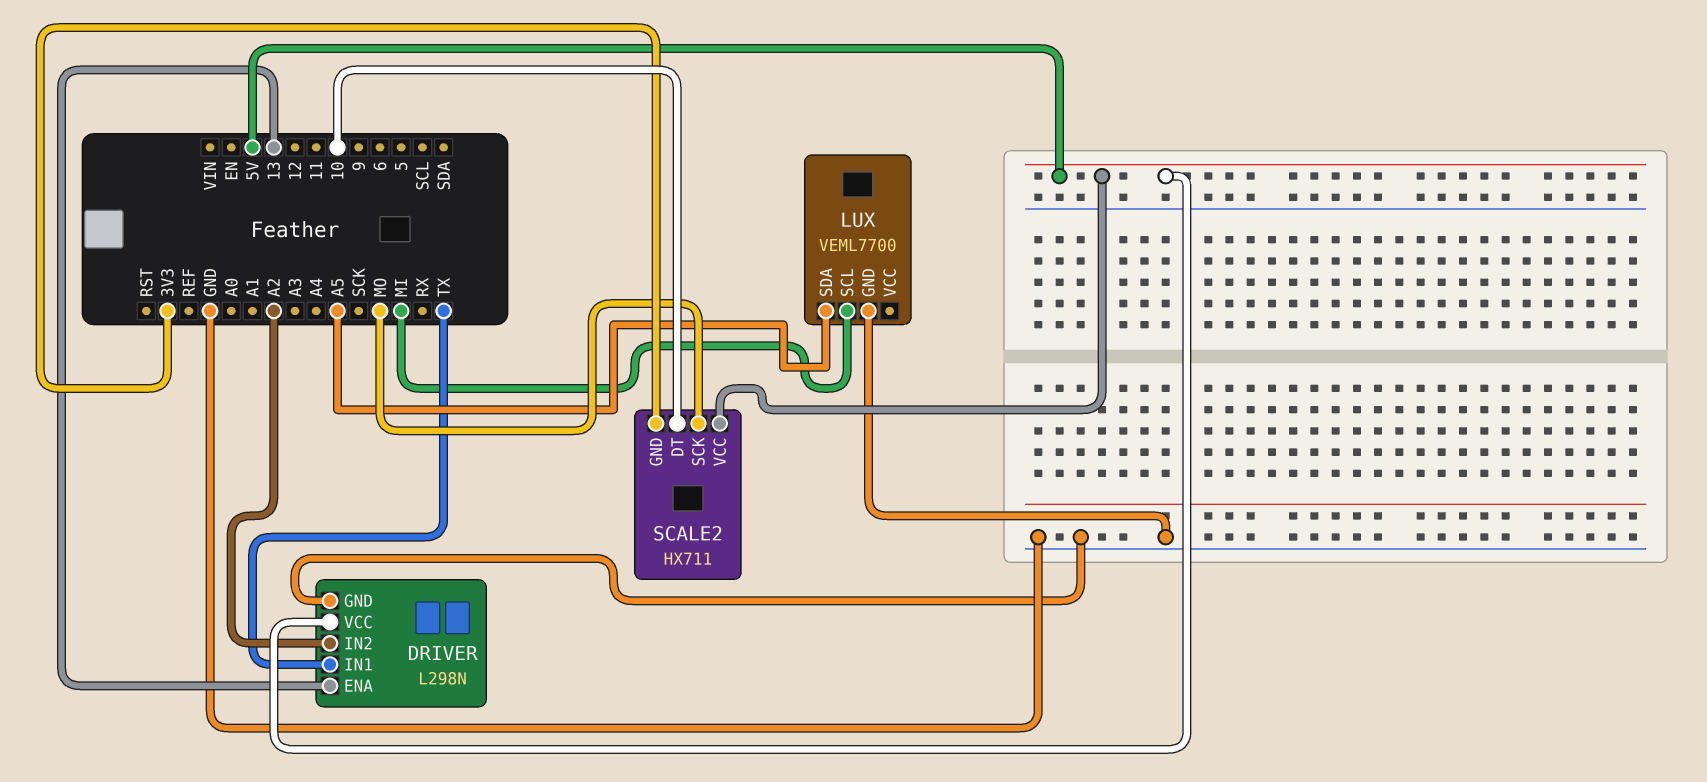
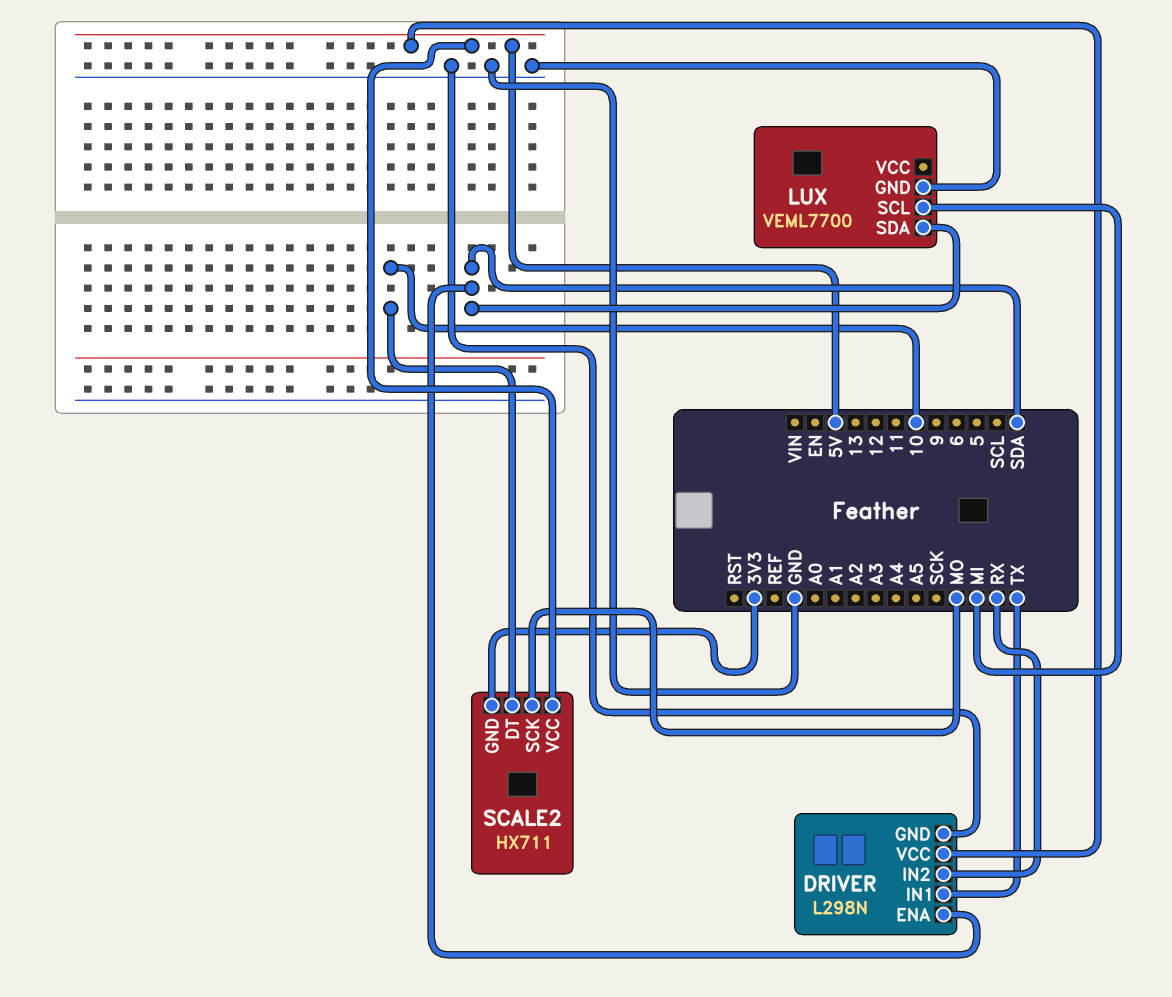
DRIVER pin ENA: 13 -> SDA
DRIVER pin IN2: A2 -> RX
LUX pin SDA: A5 -> SDA

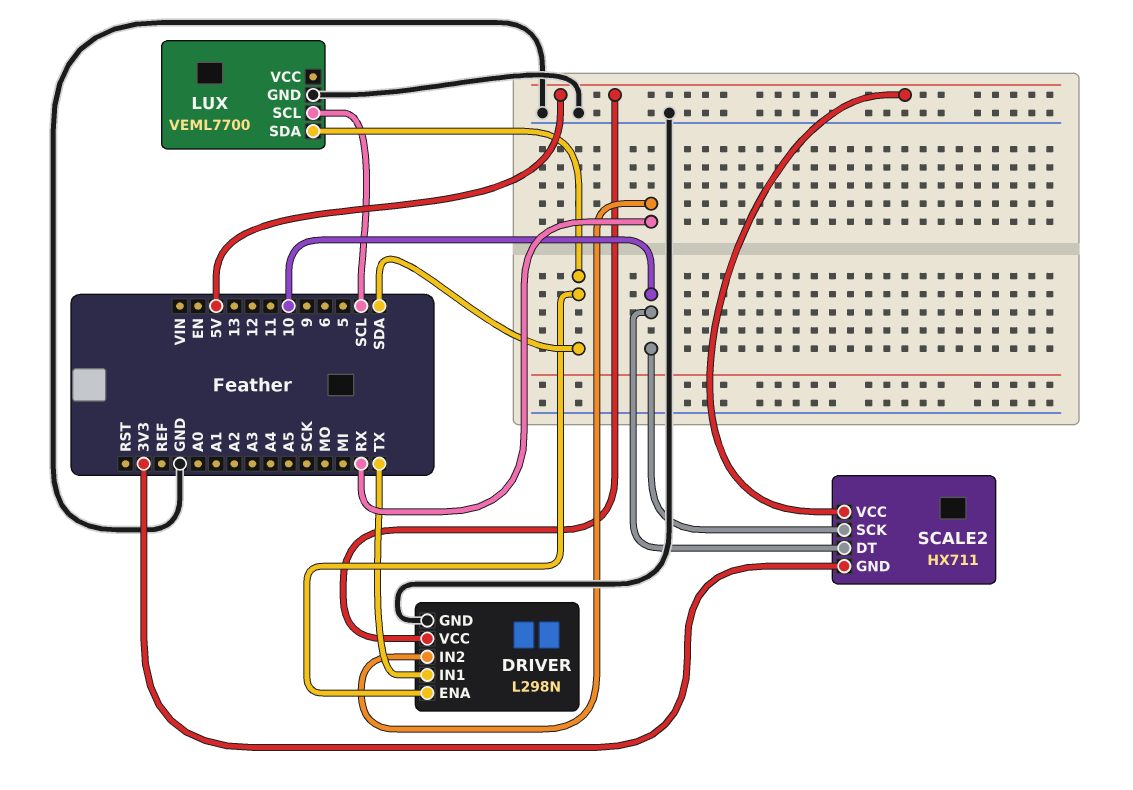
LUX pin SCL: MI -> SCL
SCALE2 pin SCK: MO -> 10

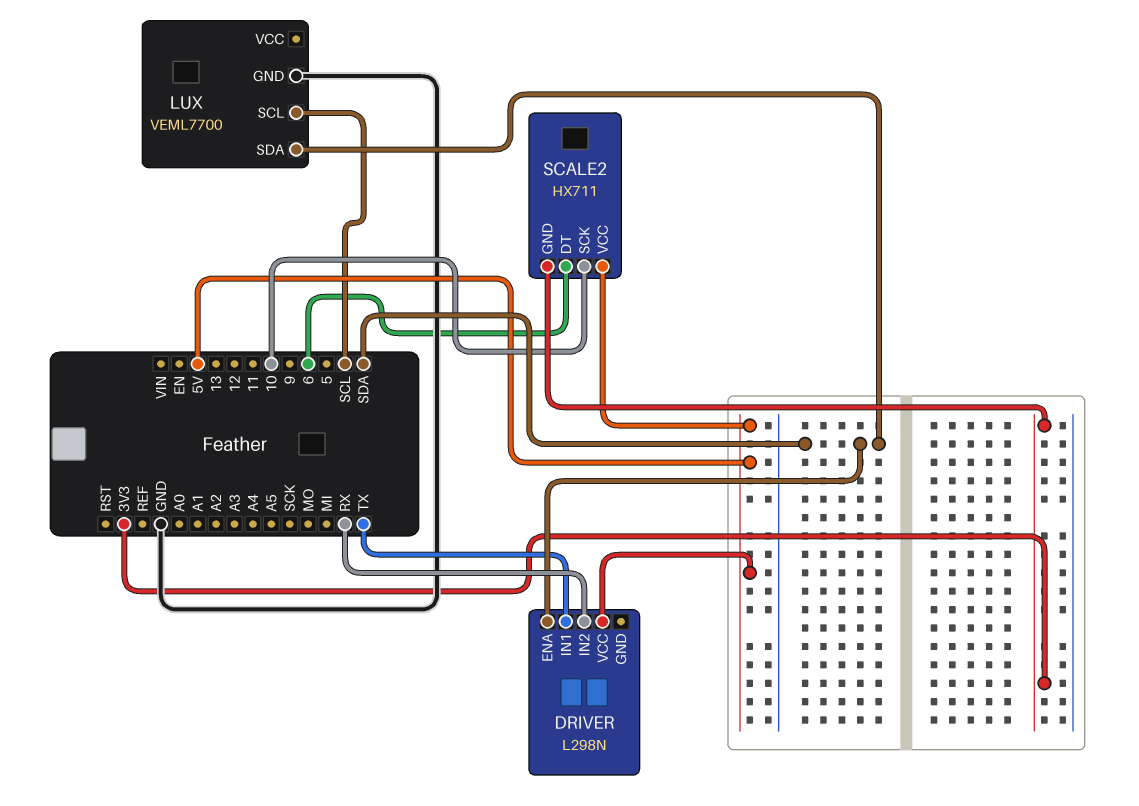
DRIVER pin GND: GND -> none
SCALE2 pin DT: 10 -> 6

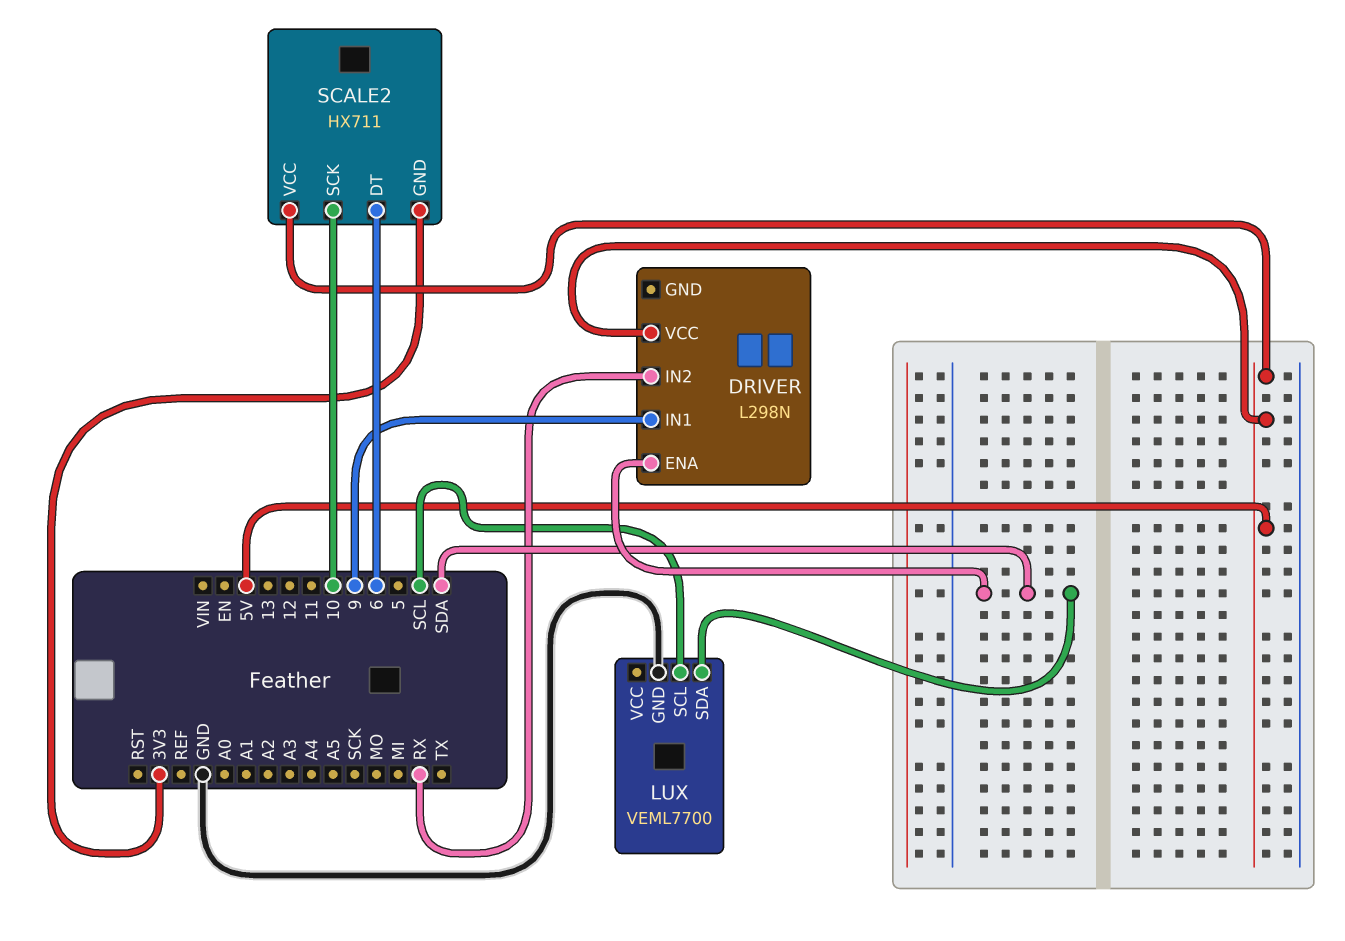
DRIVER pin IN1: TX -> 9

